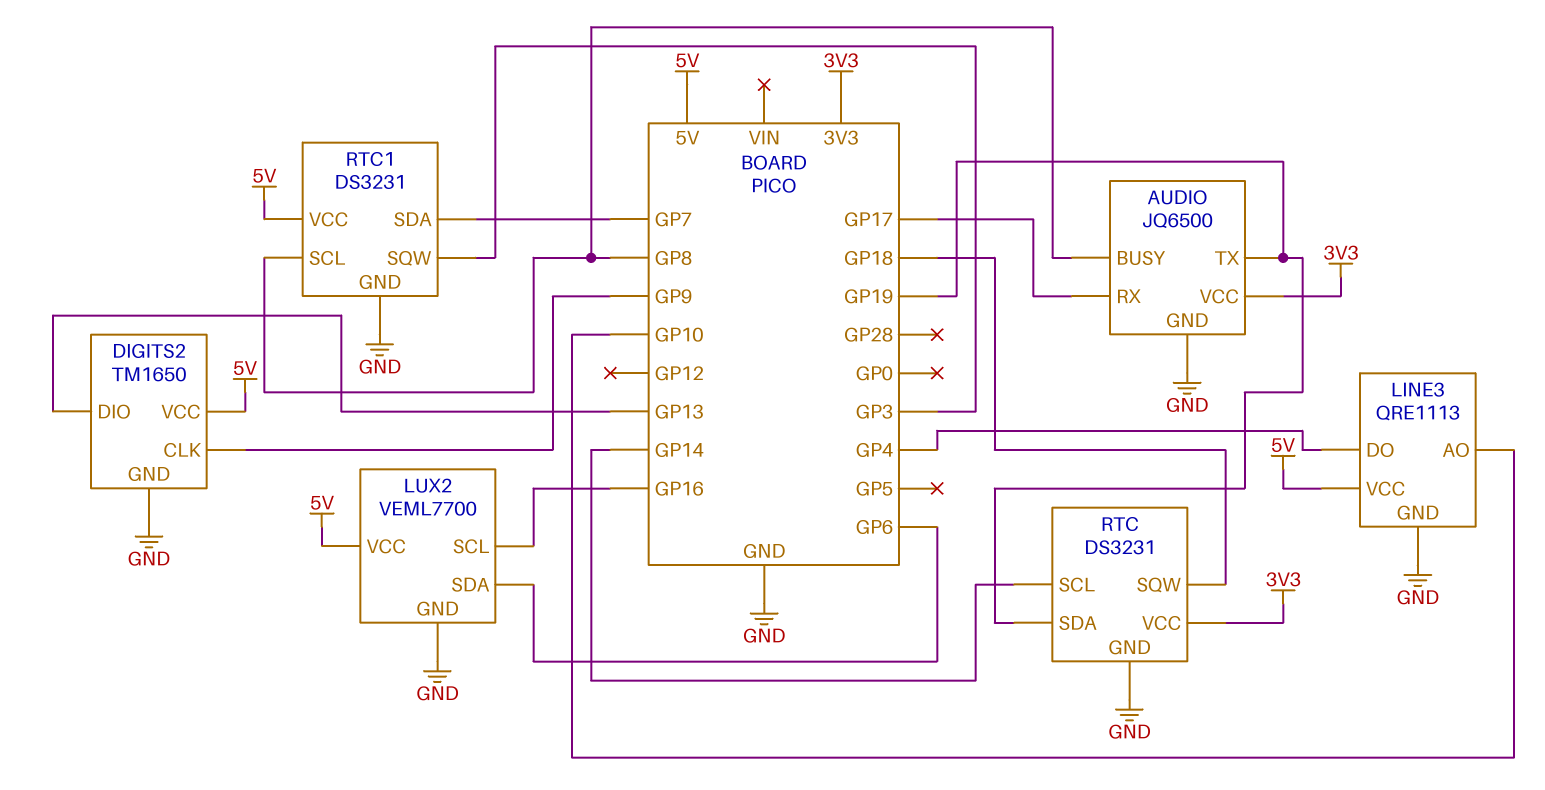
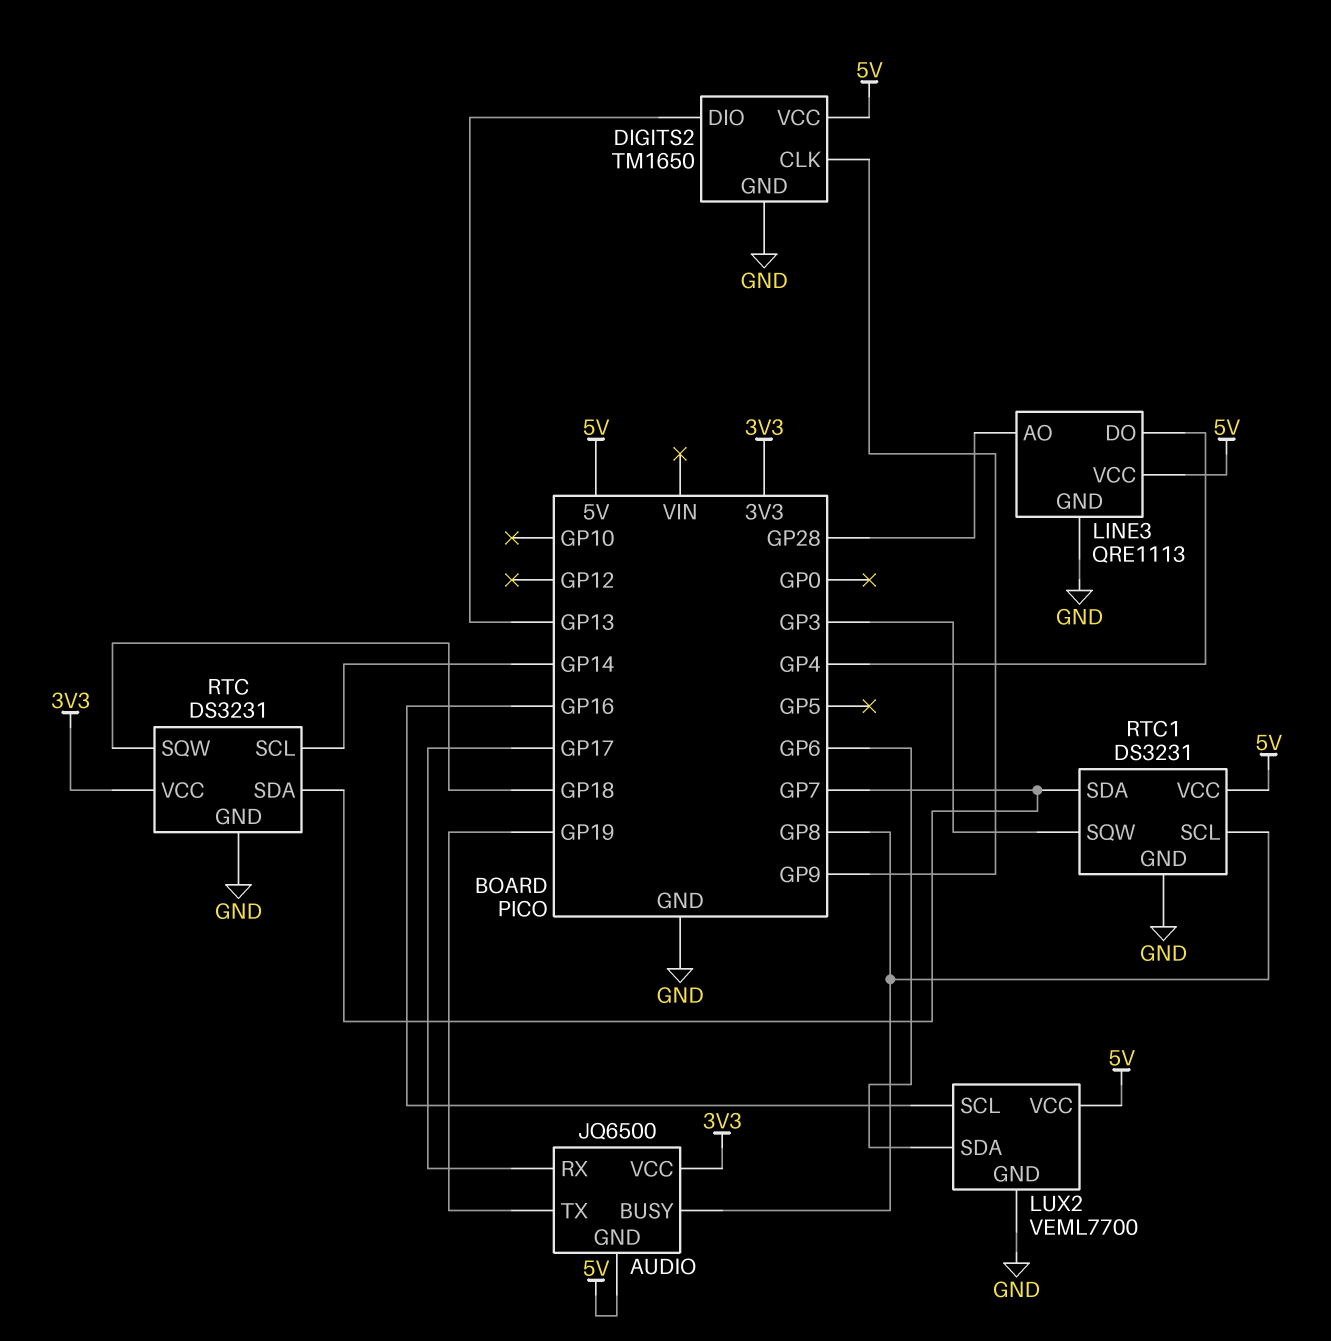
AUDIO pin GND: GND -> 5V
LINE3 pin AO: GP10 -> GP28
RTC pin SDA: GP19 -> GP7

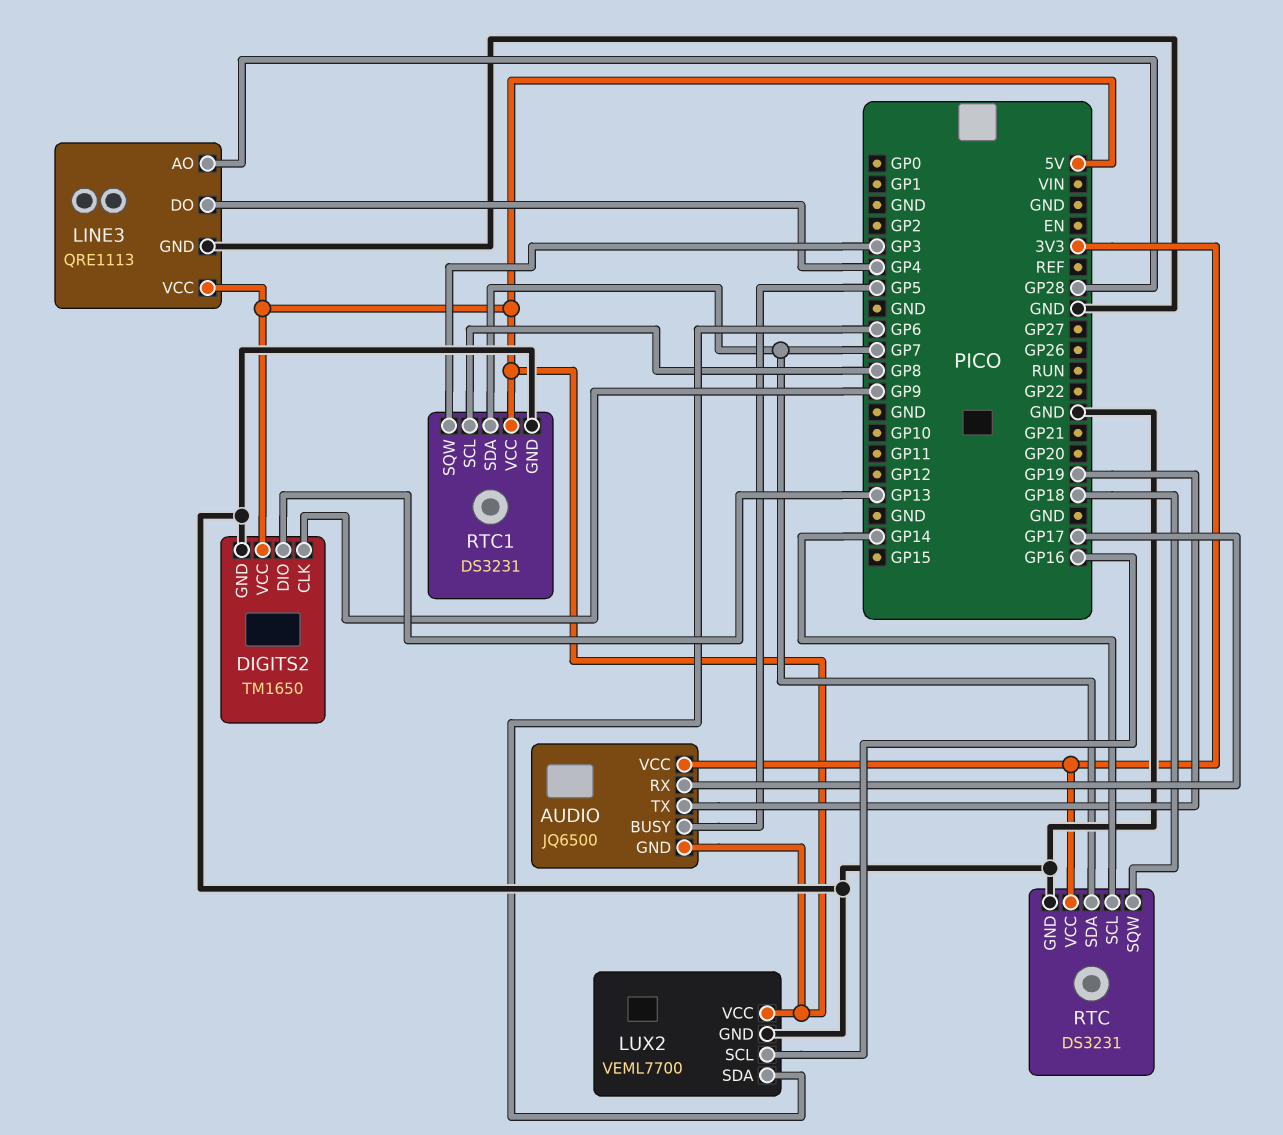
AUDIO pin BUSY: GP8 -> GP5

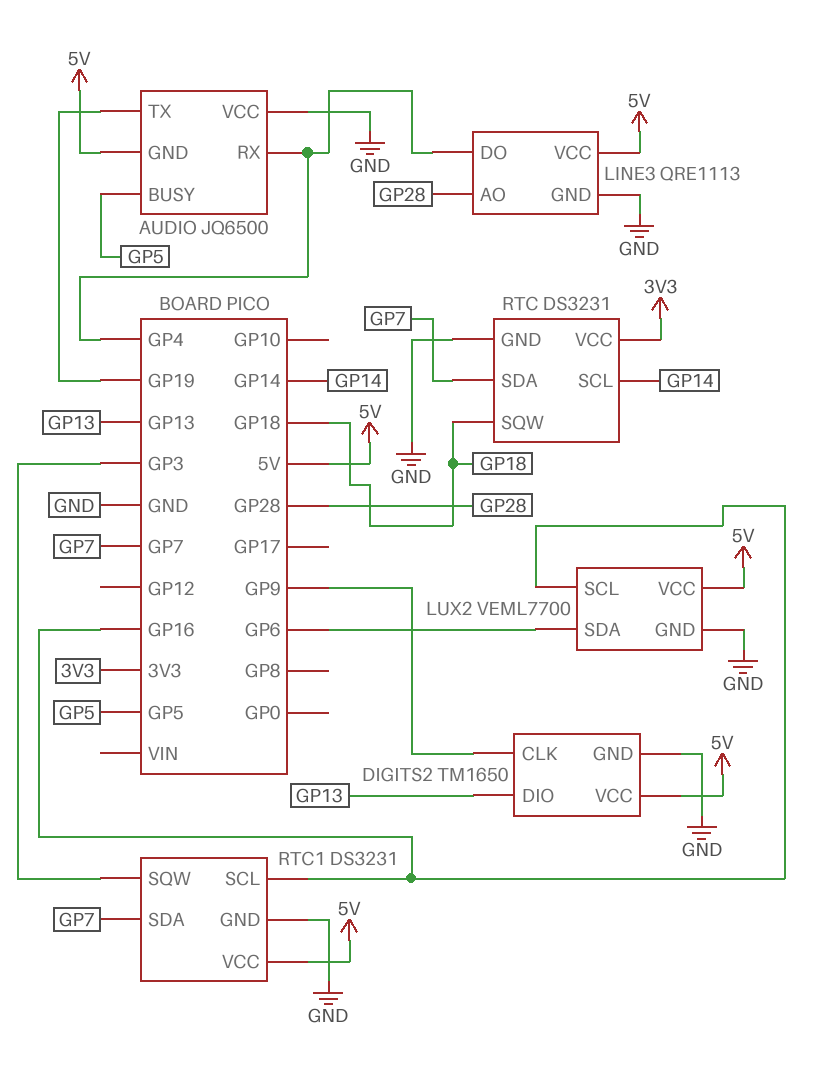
AUDIO pin RX: GP17 -> GP4
AUDIO pin VCC: 3V3 -> GND
RTC1 pin SCL: GP8 -> GP16

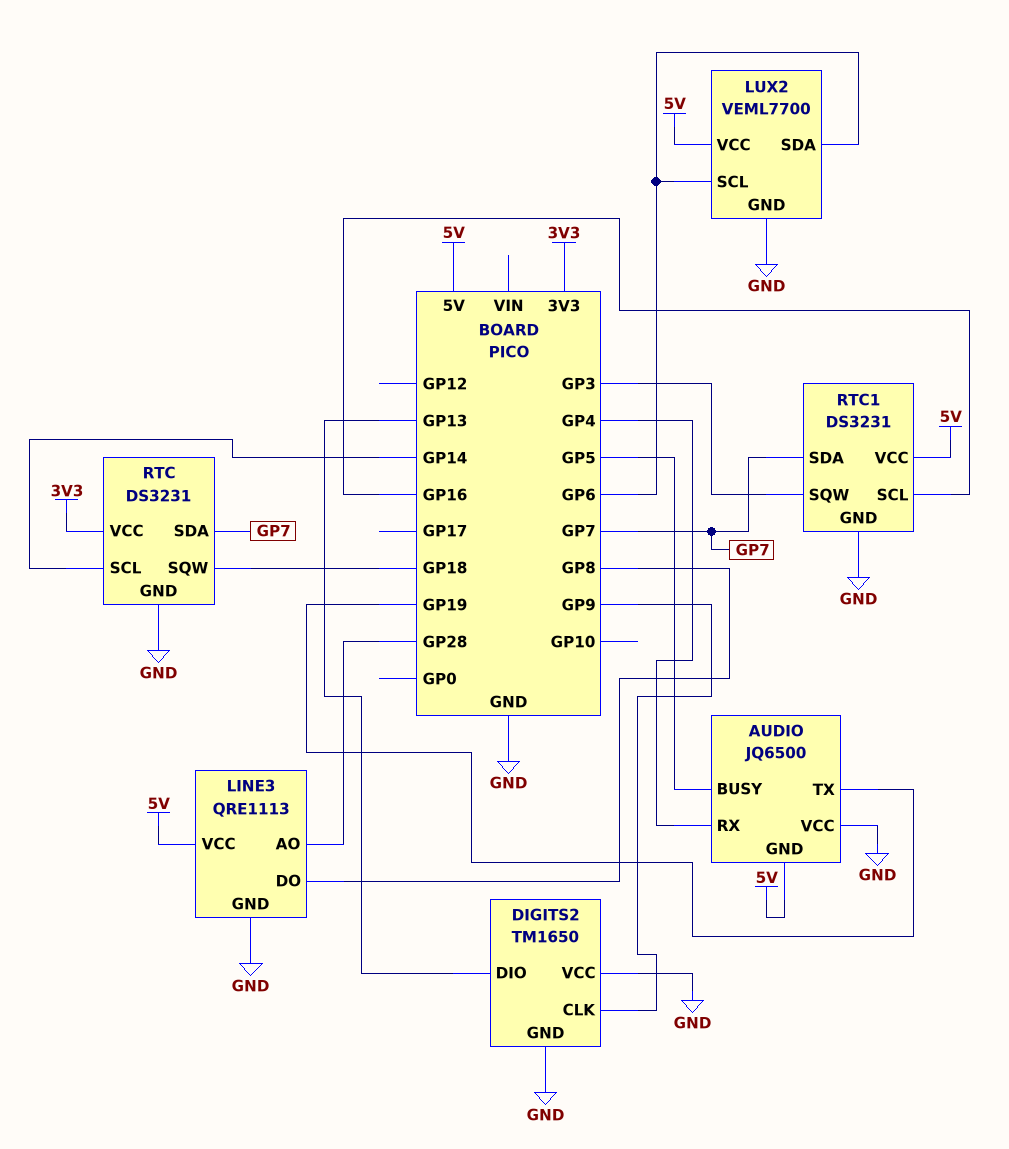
DIGITS2 pin VCC: 5V -> GND
LINE3 pin DO: GP4 -> GP8
LUX2 pin SCL: GP16 -> GP6

